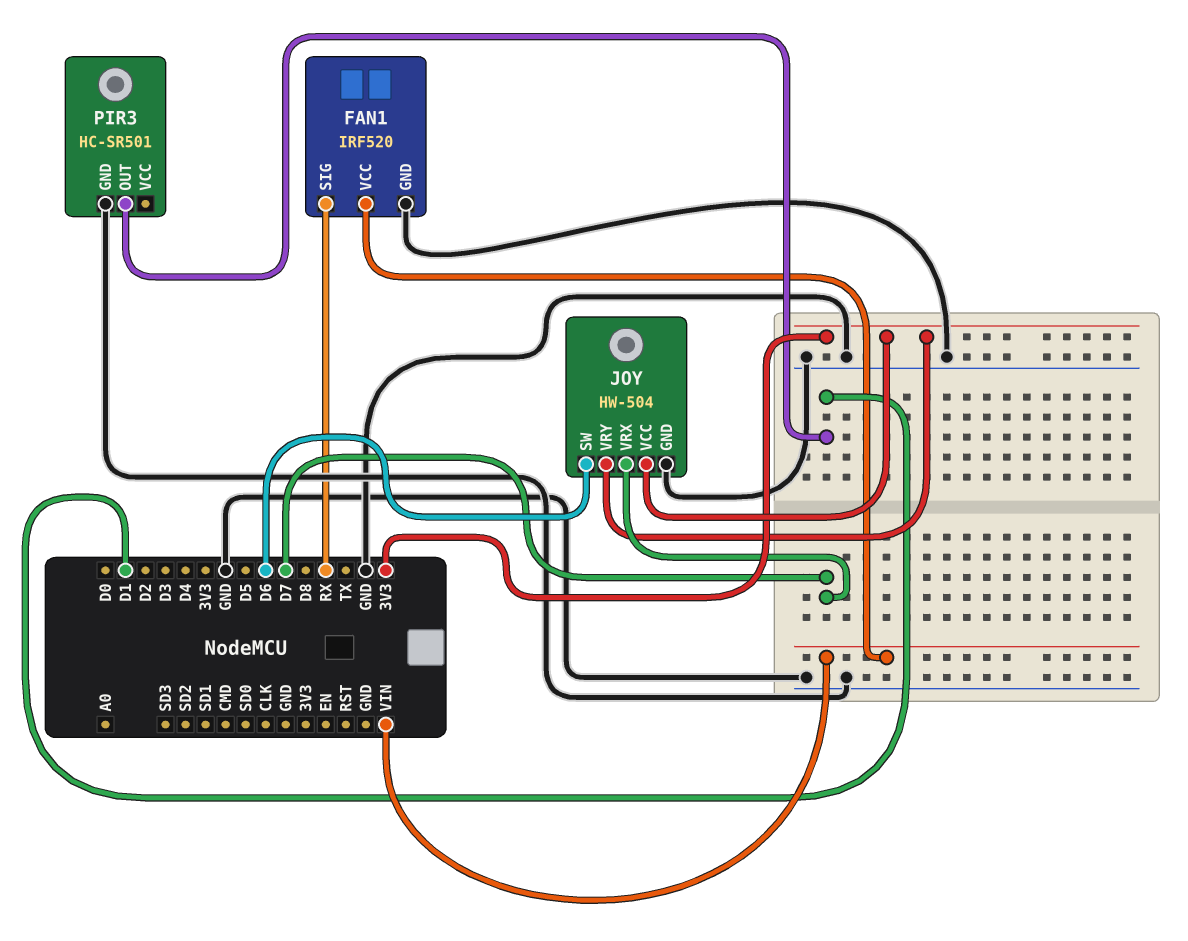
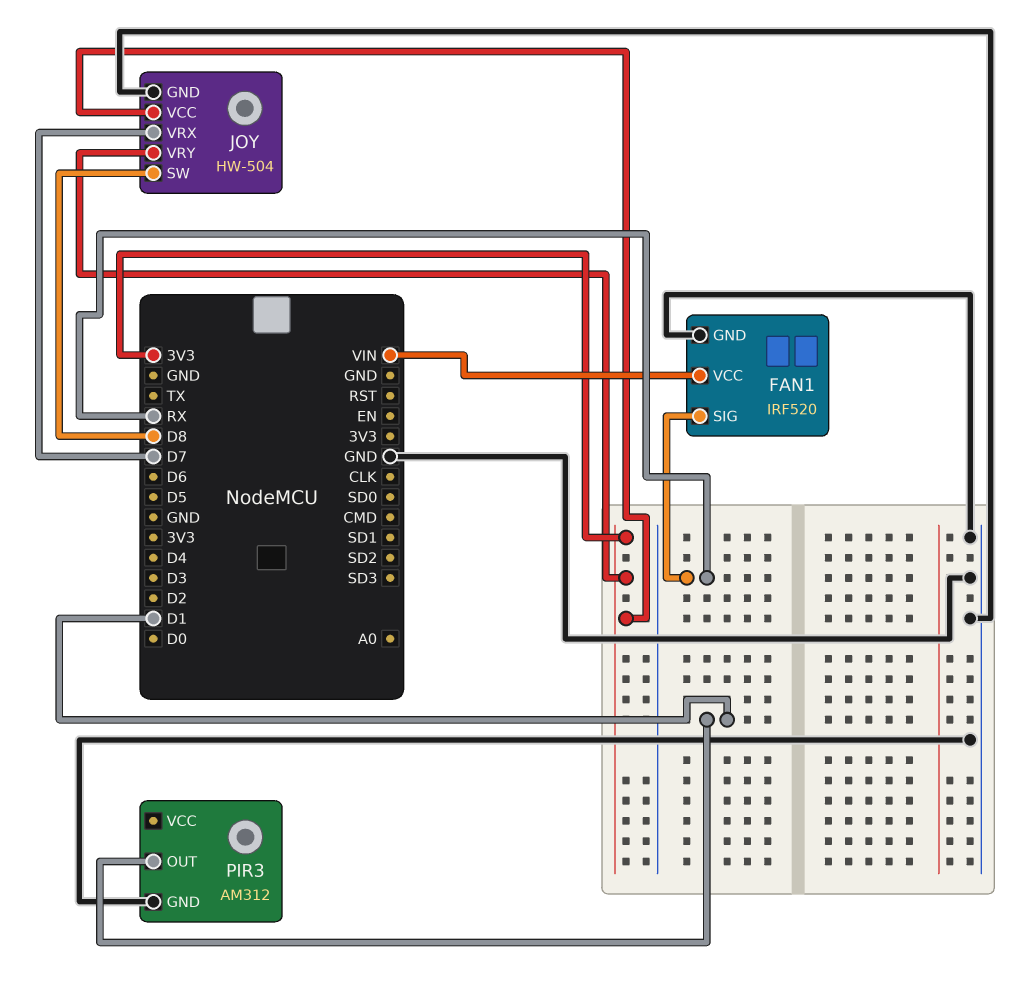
JOY pin SW: D6 -> D8
PIR3: HC-SR501 -> AM312

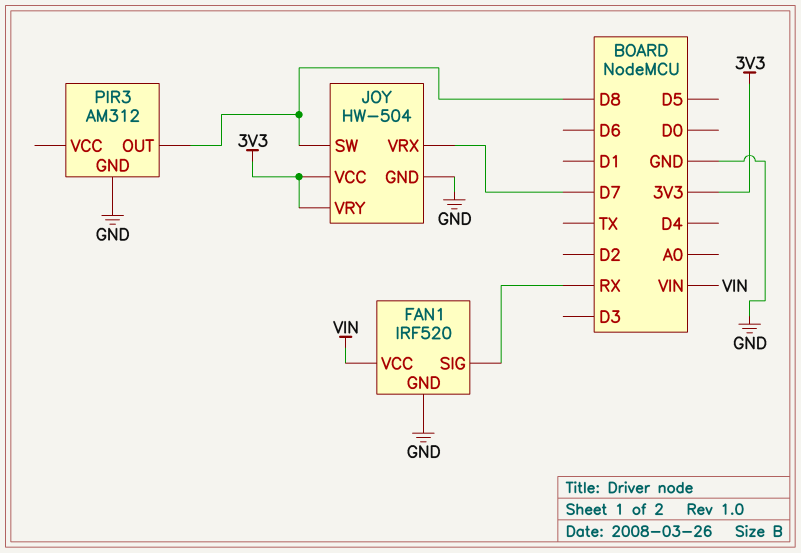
PIR3 pin OUT: D1 -> D8

